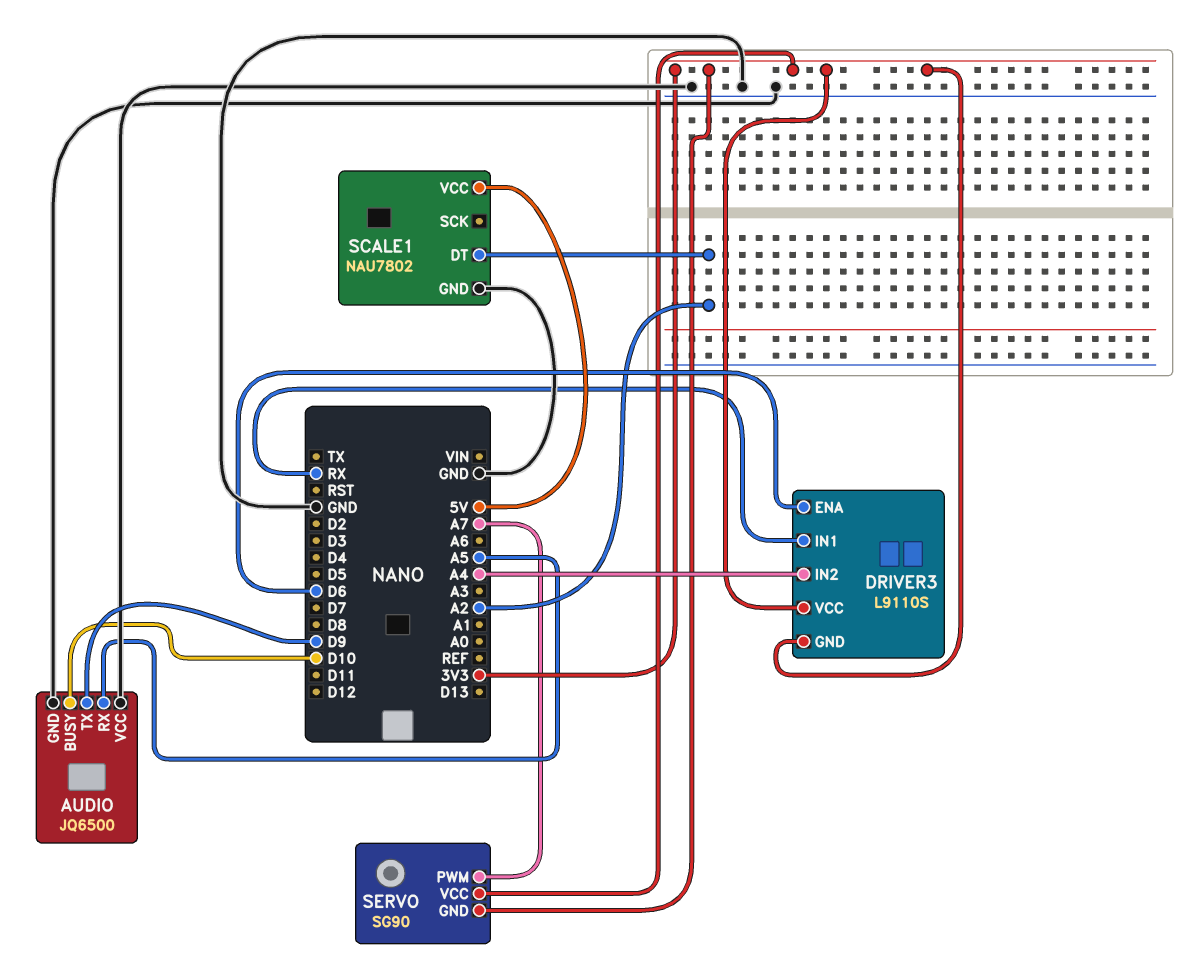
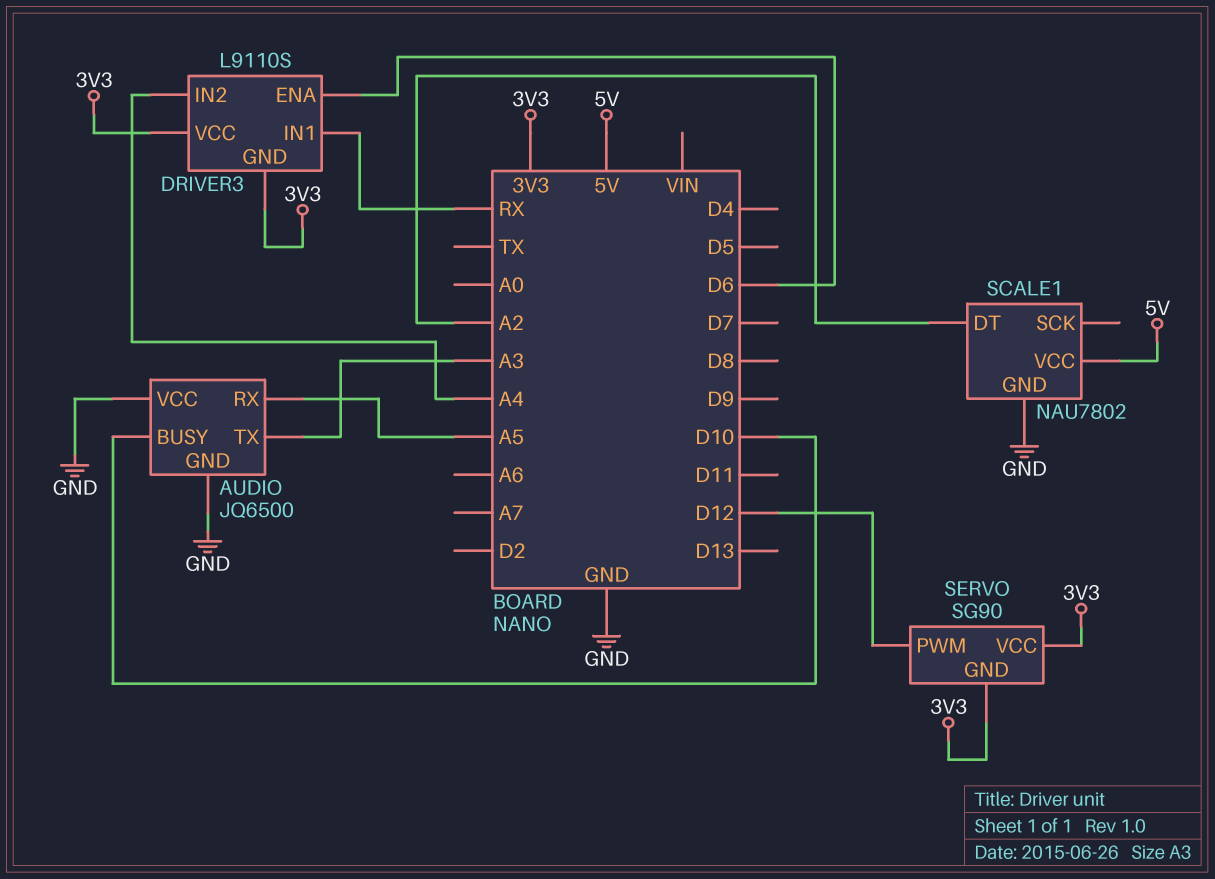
AUDIO pin TX: D9 -> A3
SERVO pin PWM: A7 -> D12

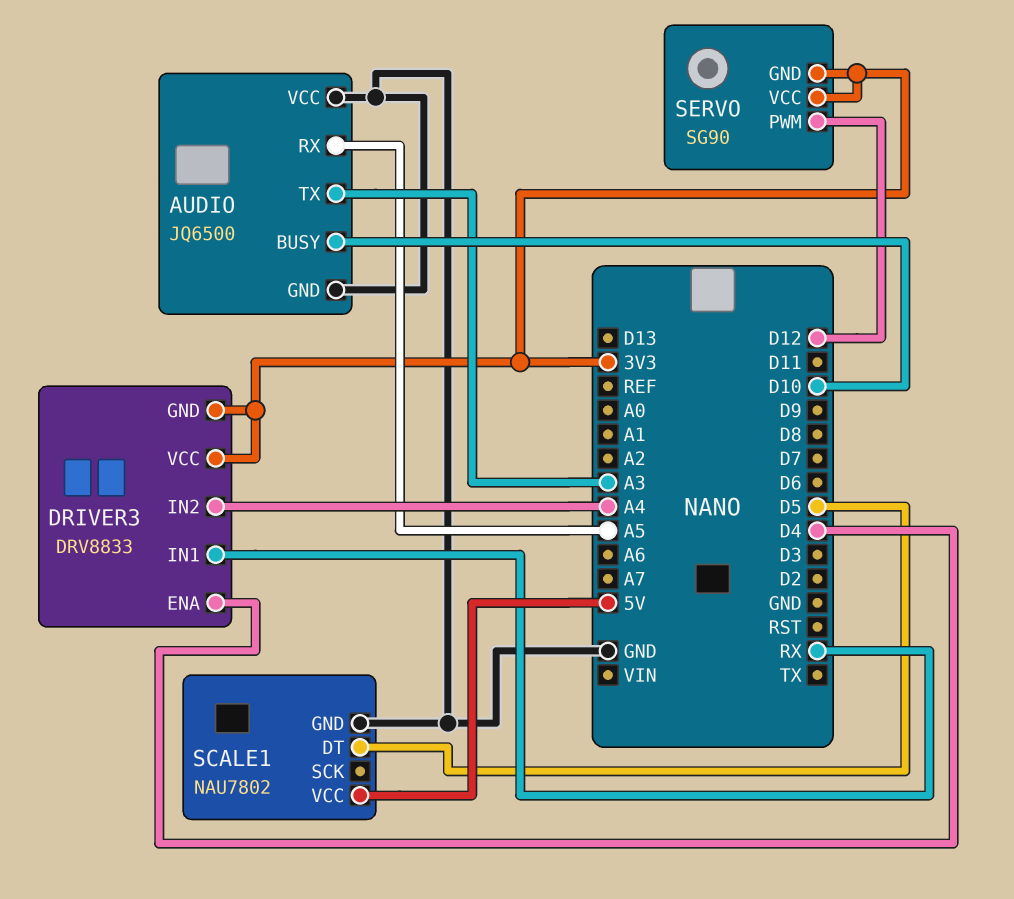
DRIVER3: L9110S -> DRV8833
DRIVER3 pin ENA: D6 -> D4
SCALE1 pin DT: A2 -> D5

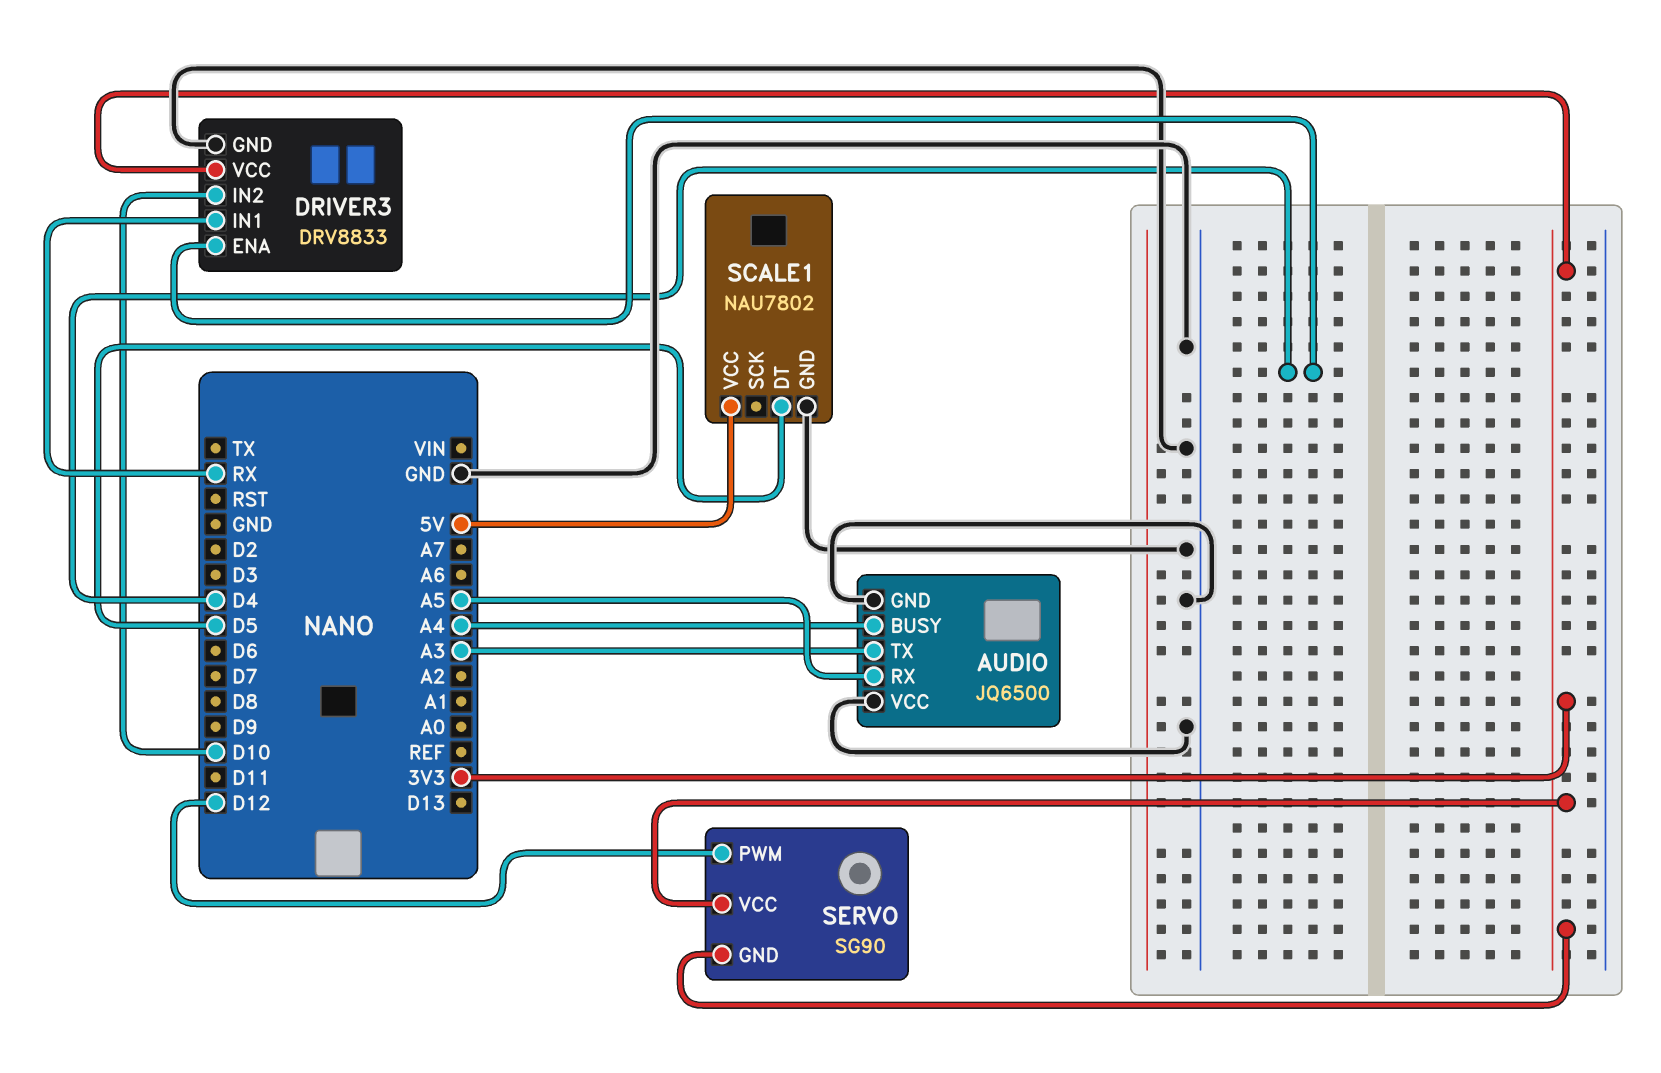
AUDIO pin BUSY: D10 -> A4
DRIVER3 pin GND: 3V3 -> GND
DRIVER3 pin IN2: A4 -> D10

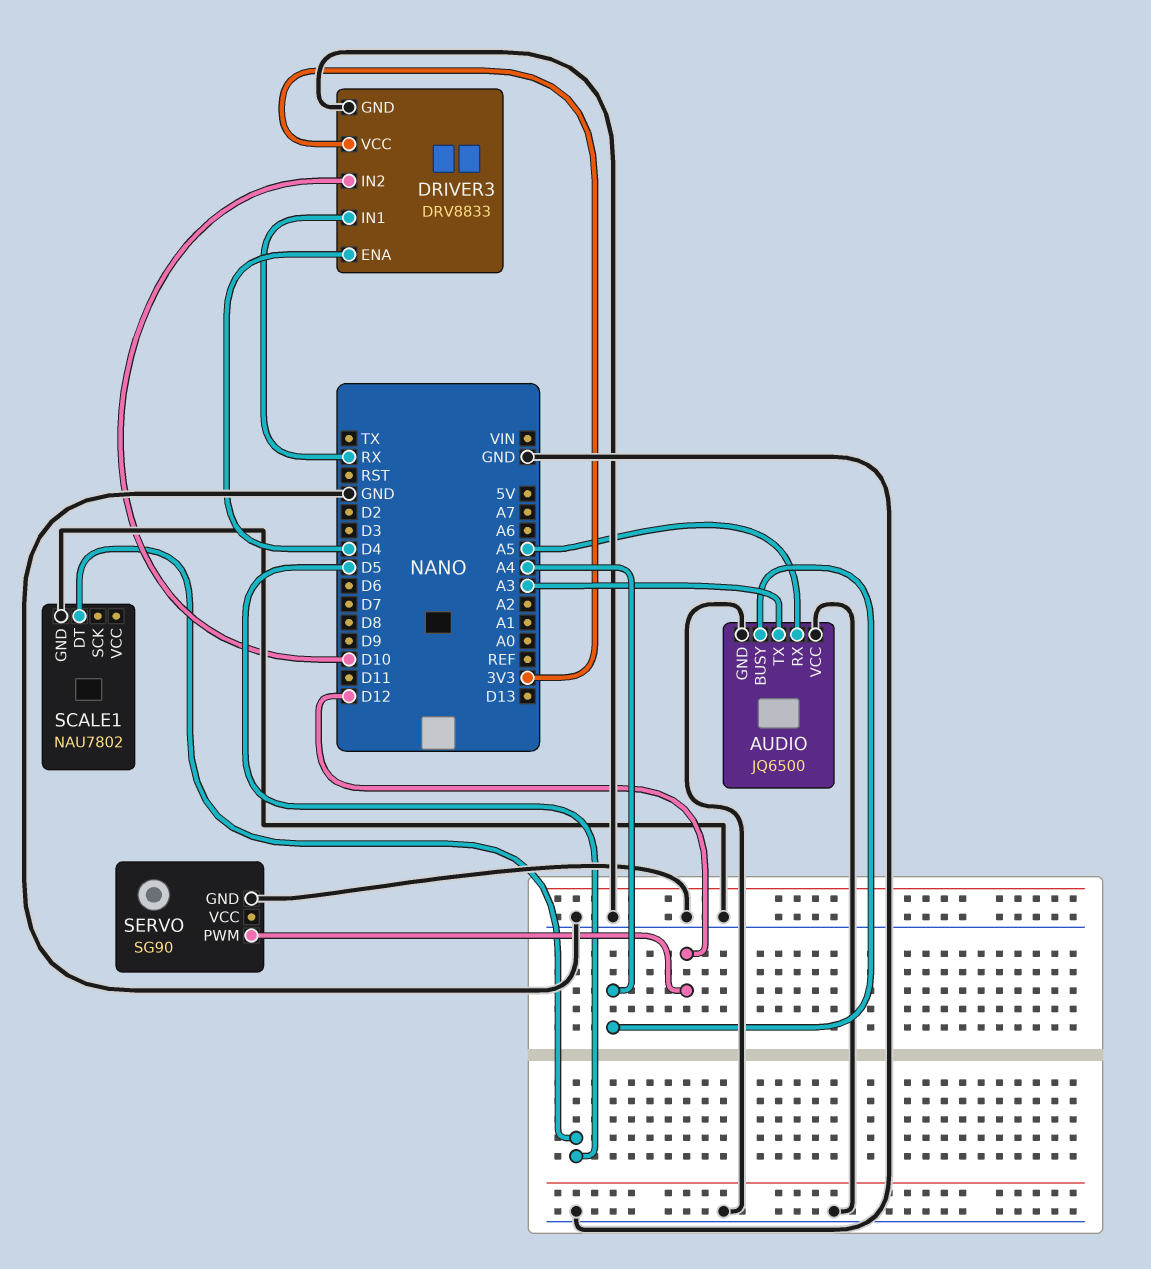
SCALE1 pin VCC: 5V -> none
SERVO pin GND: 3V3 -> GND
SERVO pin VCC: 3V3 -> none

